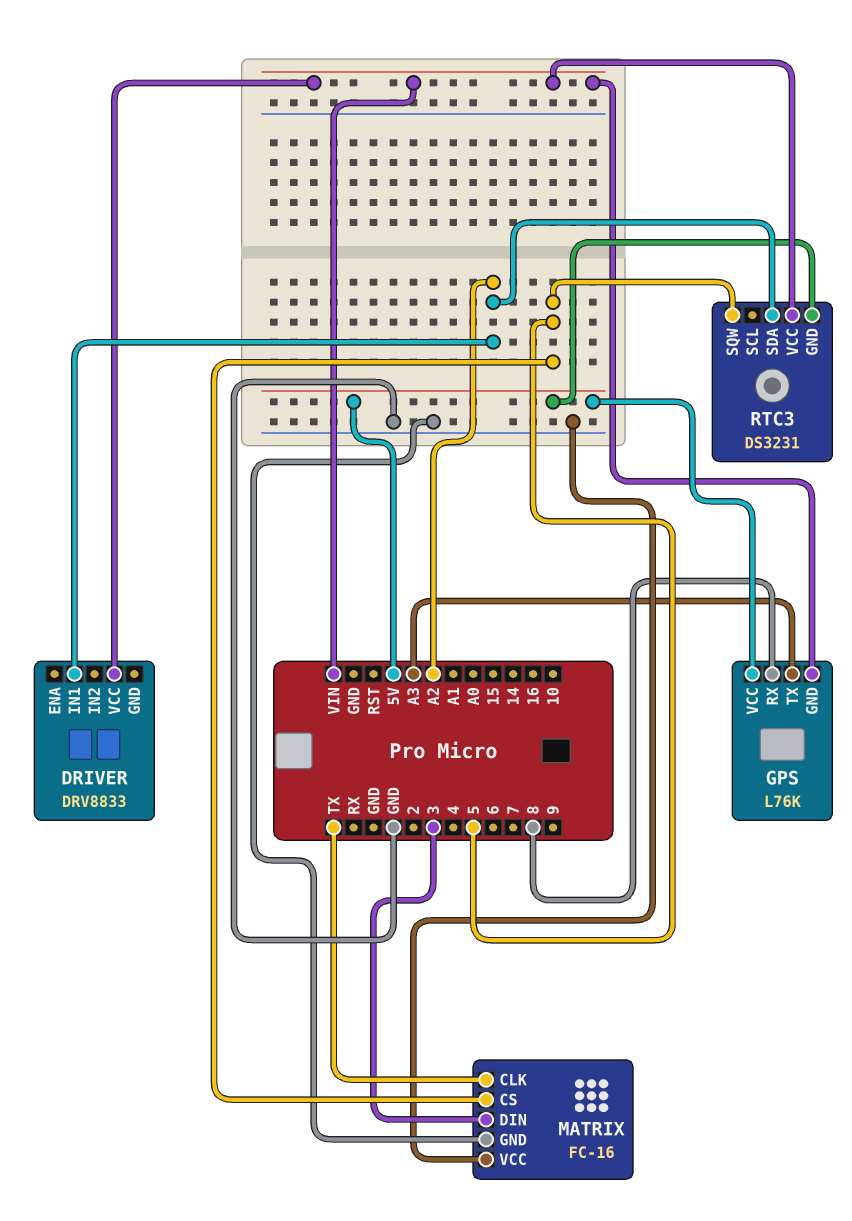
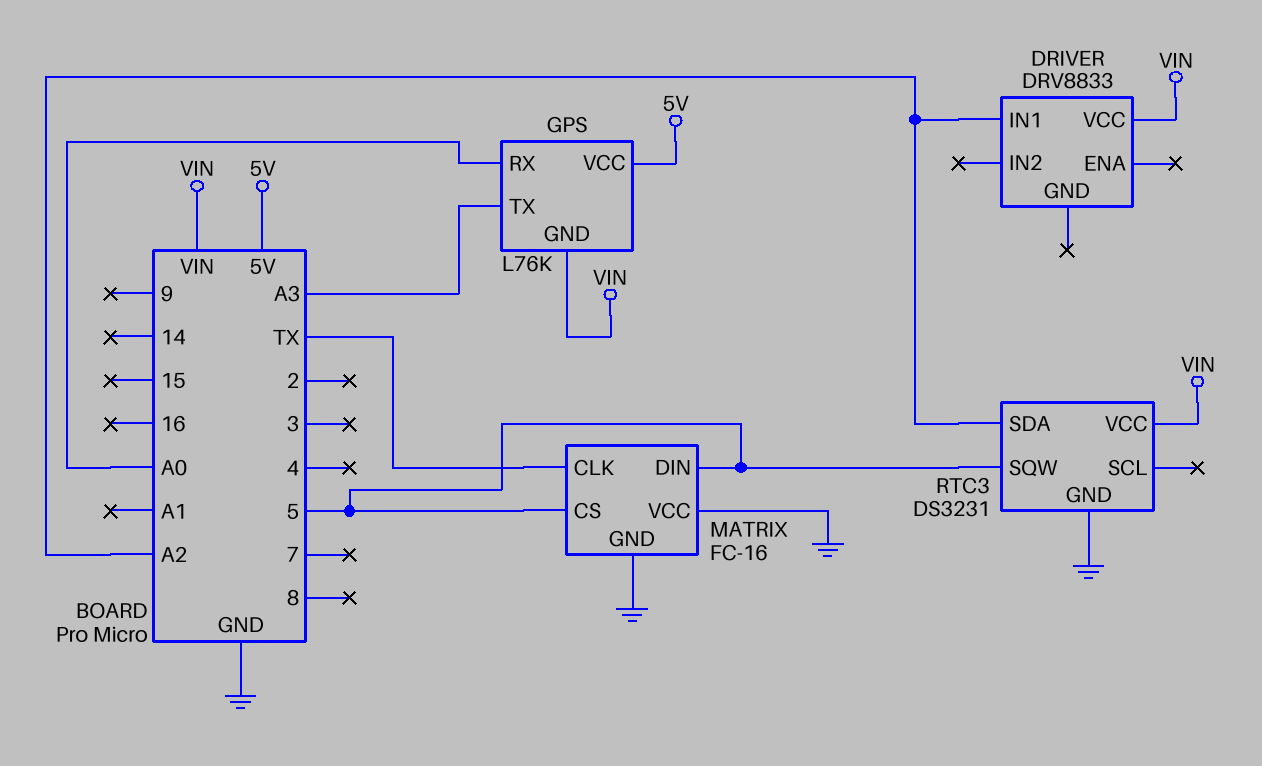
GPS pin RX: 8 -> A0
MATRIX pin DIN: 3 -> 5
RTC3 pin GND: 5V -> GND

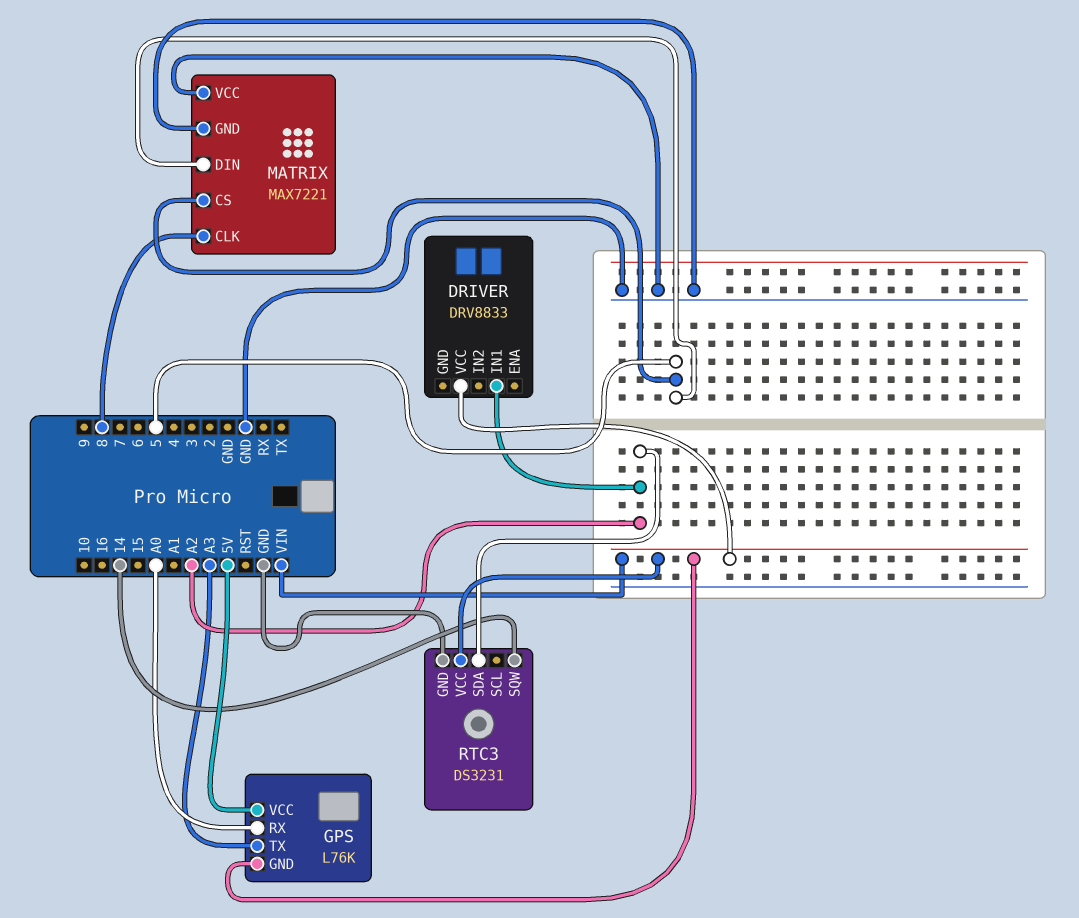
MATRIX: FC-16 -> MAX7221
MATRIX pin CLK: TX -> 8
RTC3 pin SQW: 5 -> 14

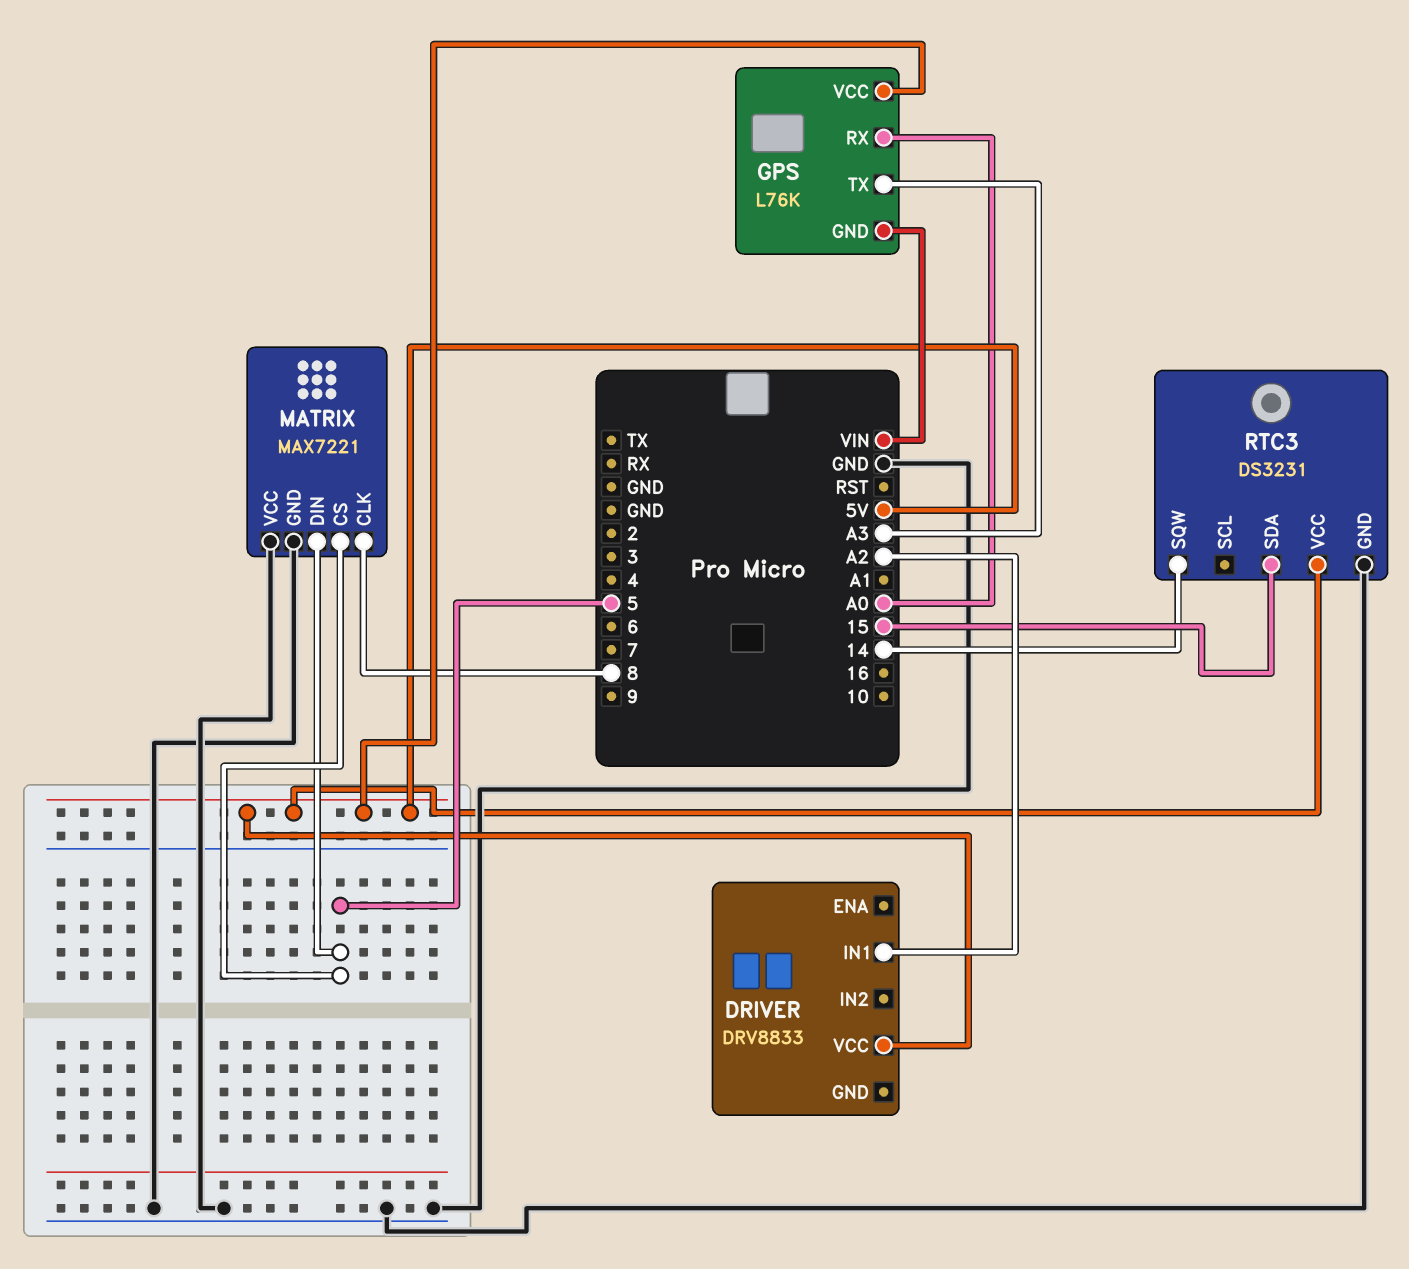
DRIVER pin VCC: VIN -> 5V
RTC3 pin SDA: A2 -> 15
RTC3 pin VCC: VIN -> 5V

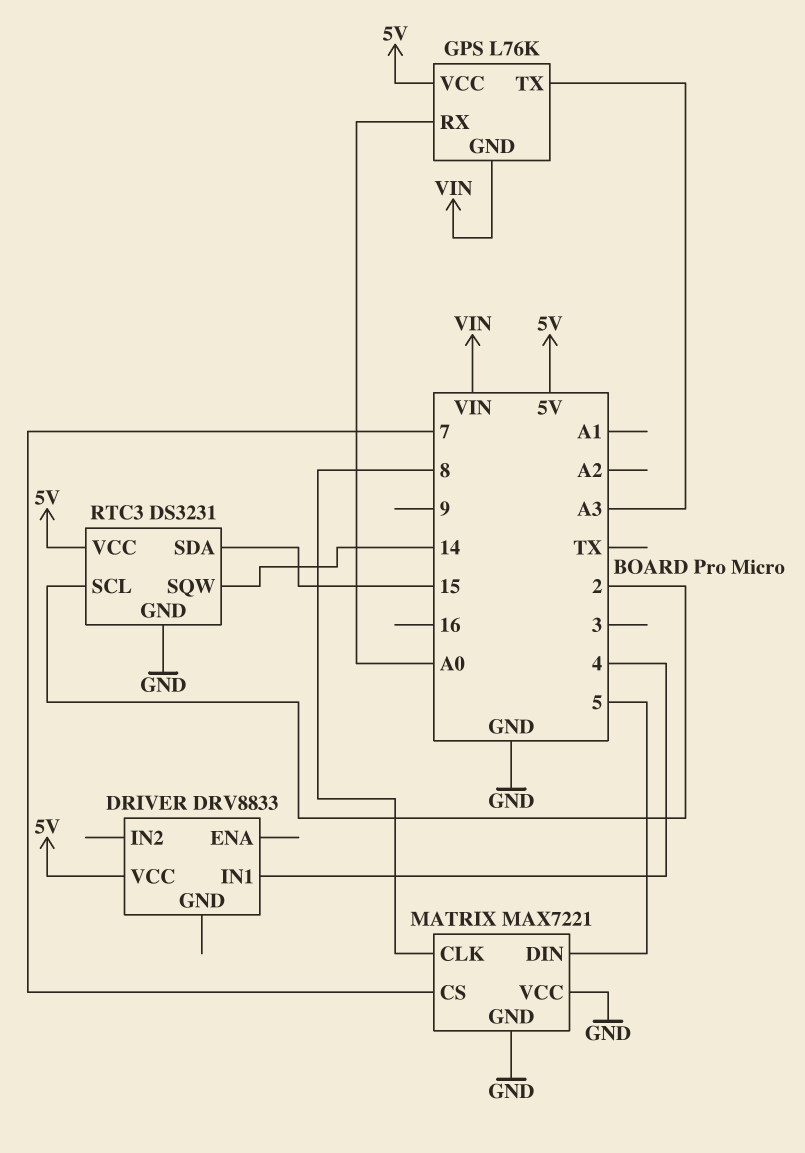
DRIVER pin IN1: A2 -> 4
MATRIX pin CS: 5 -> 7
RTC3 pin SCL: none -> 2

